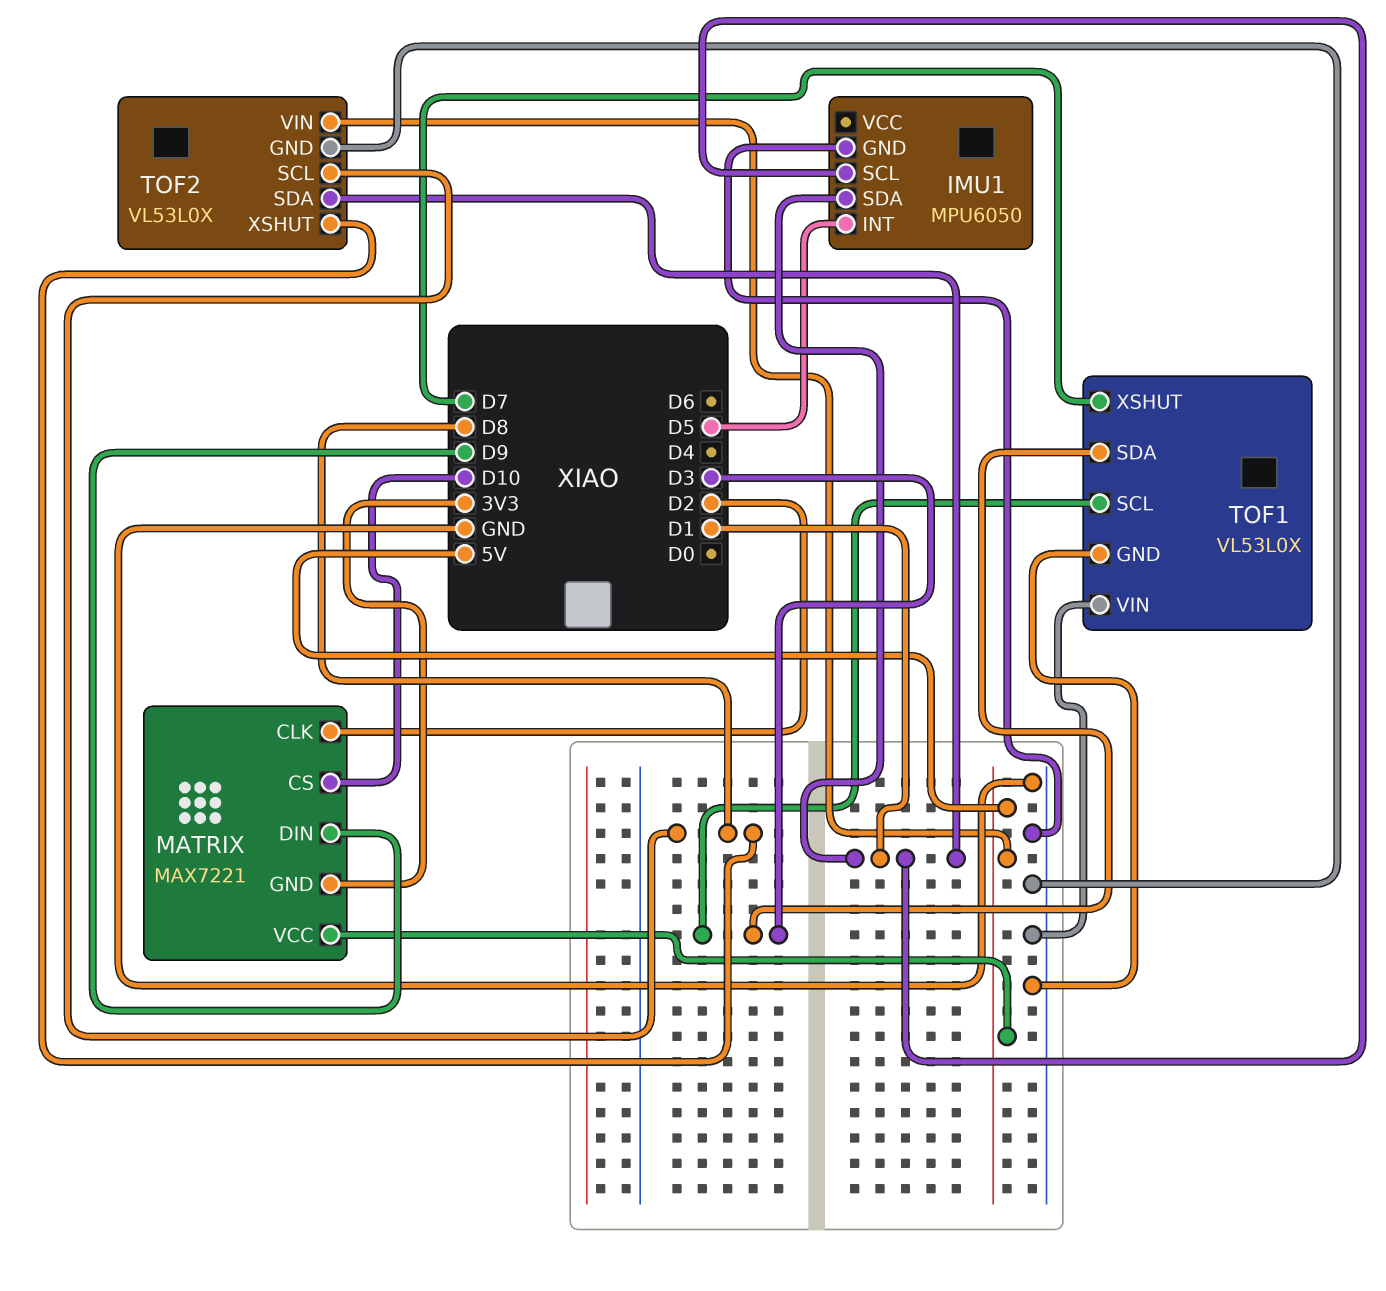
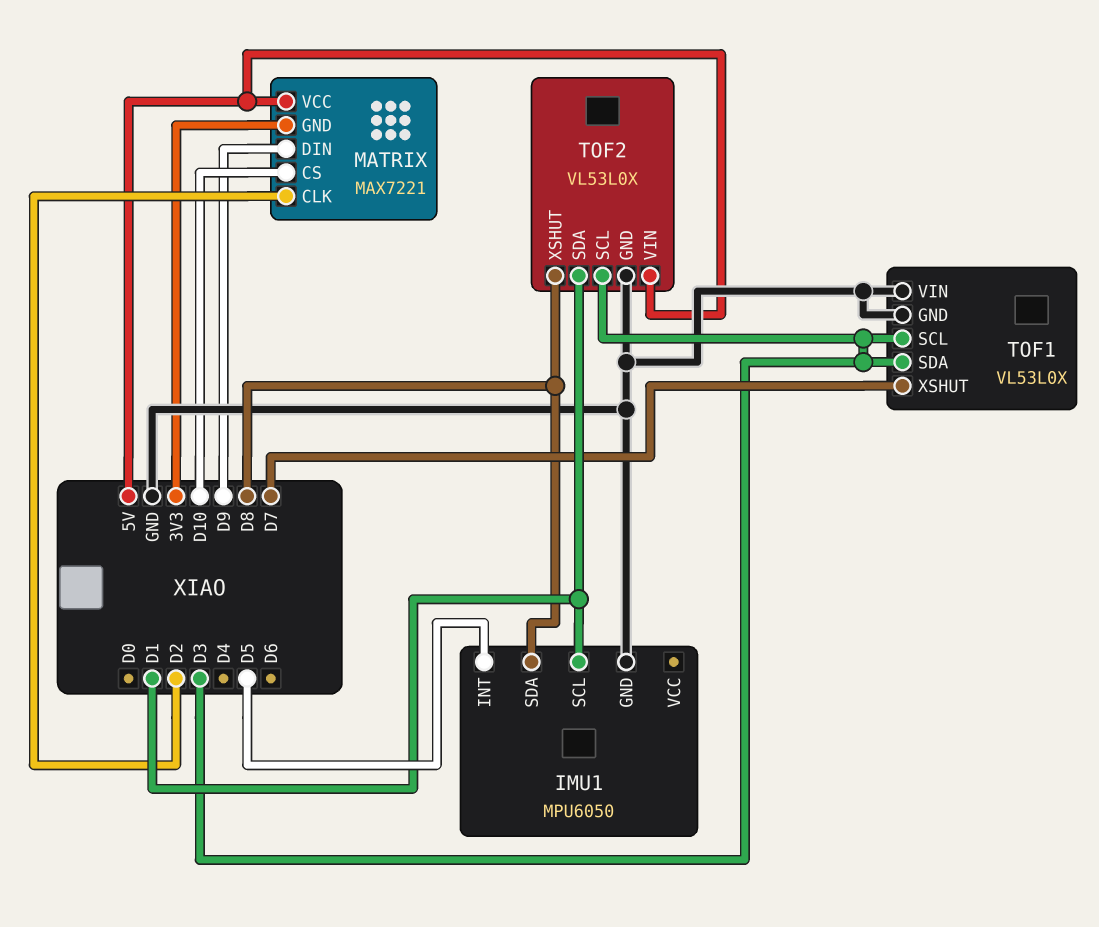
IMU1 pin SDA: D1 -> D8
TOF2 pin SCL: D8 -> D3

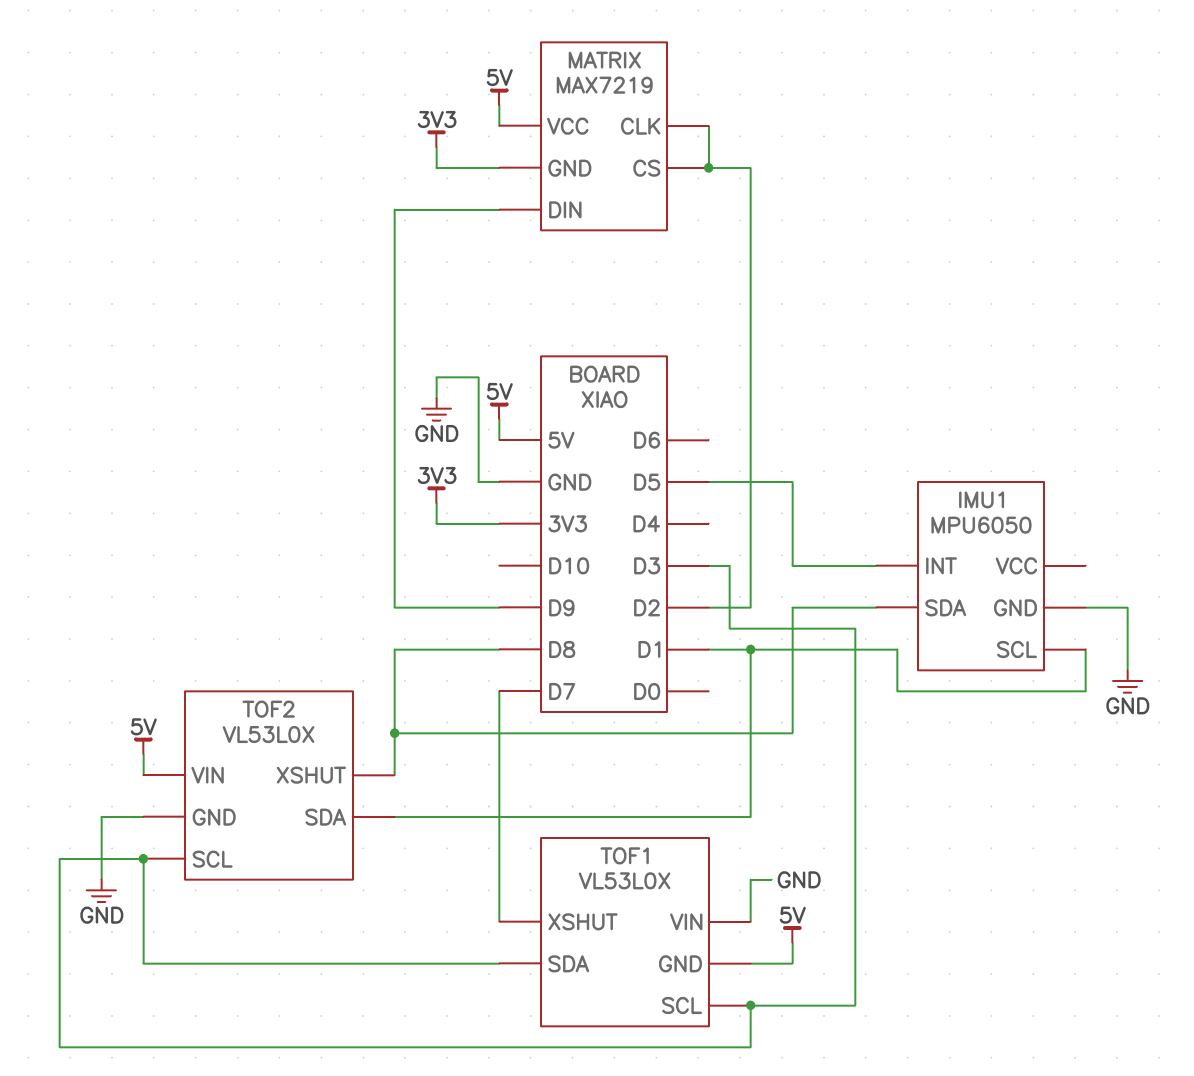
MATRIX: MAX7221 -> MAX7219
MATRIX pin CS: D10 -> D2
TOF1 pin GND: GND -> 5V

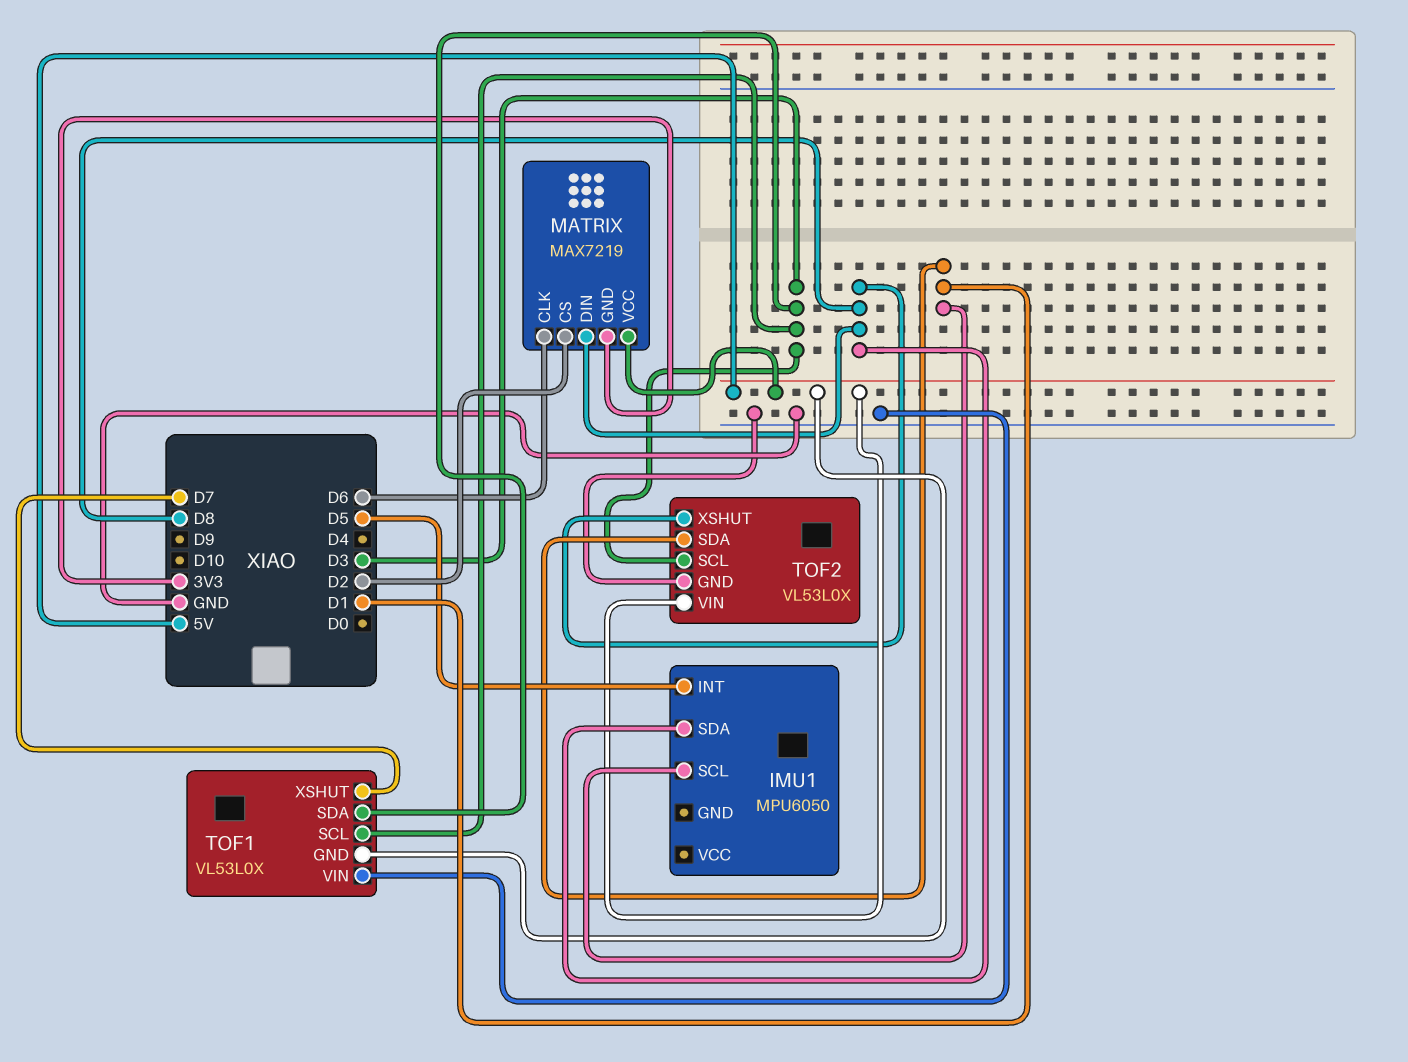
IMU1 pin GND: GND -> none
MATRIX pin CLK: D2 -> D6
MATRIX pin DIN: D9 -> D8

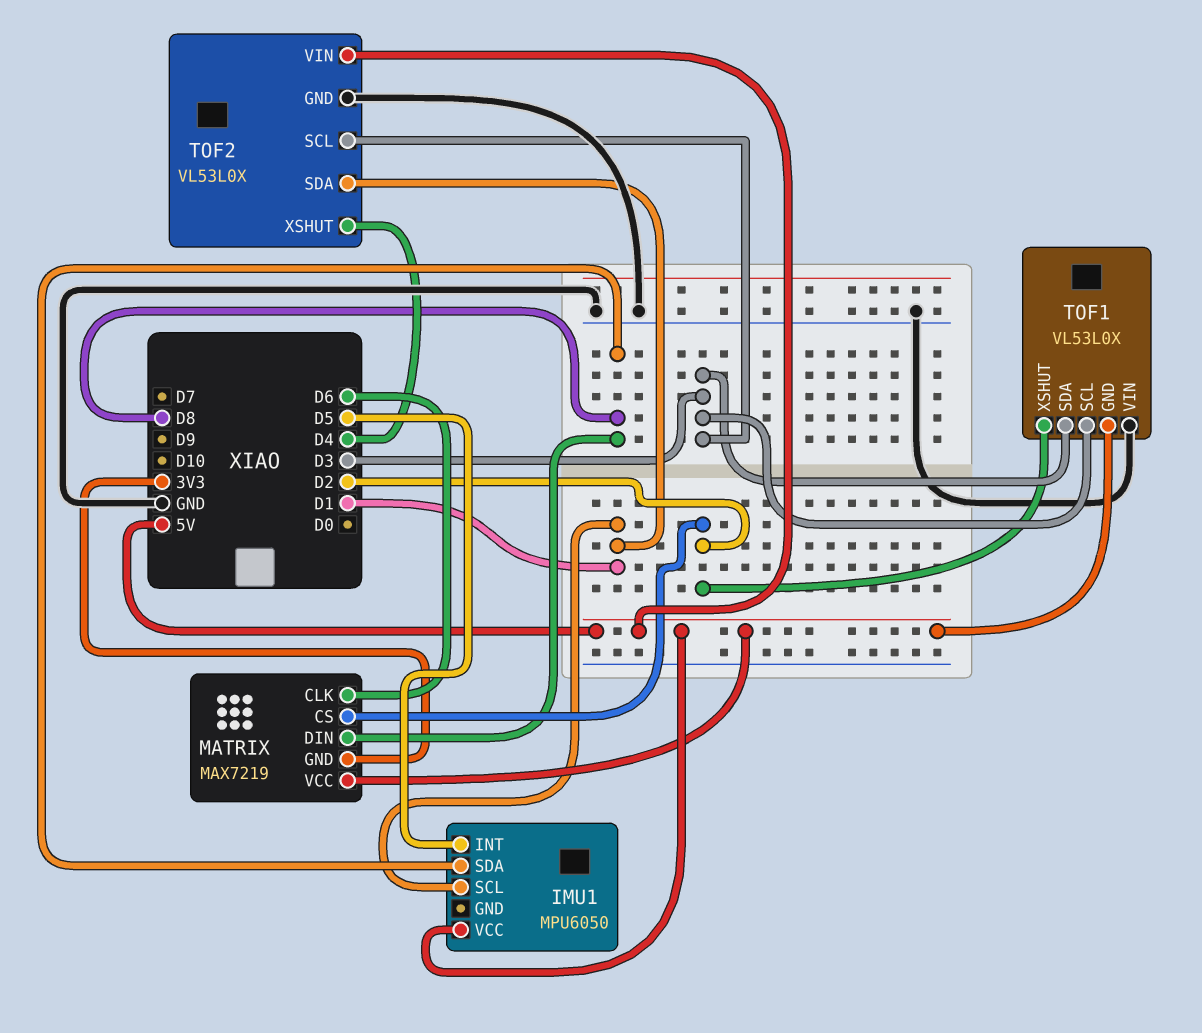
IMU1 pin VCC: none -> 5V
TOF1 pin XSHUT: D7 -> D2
TOF2 pin XSHUT: D8 -> D4

